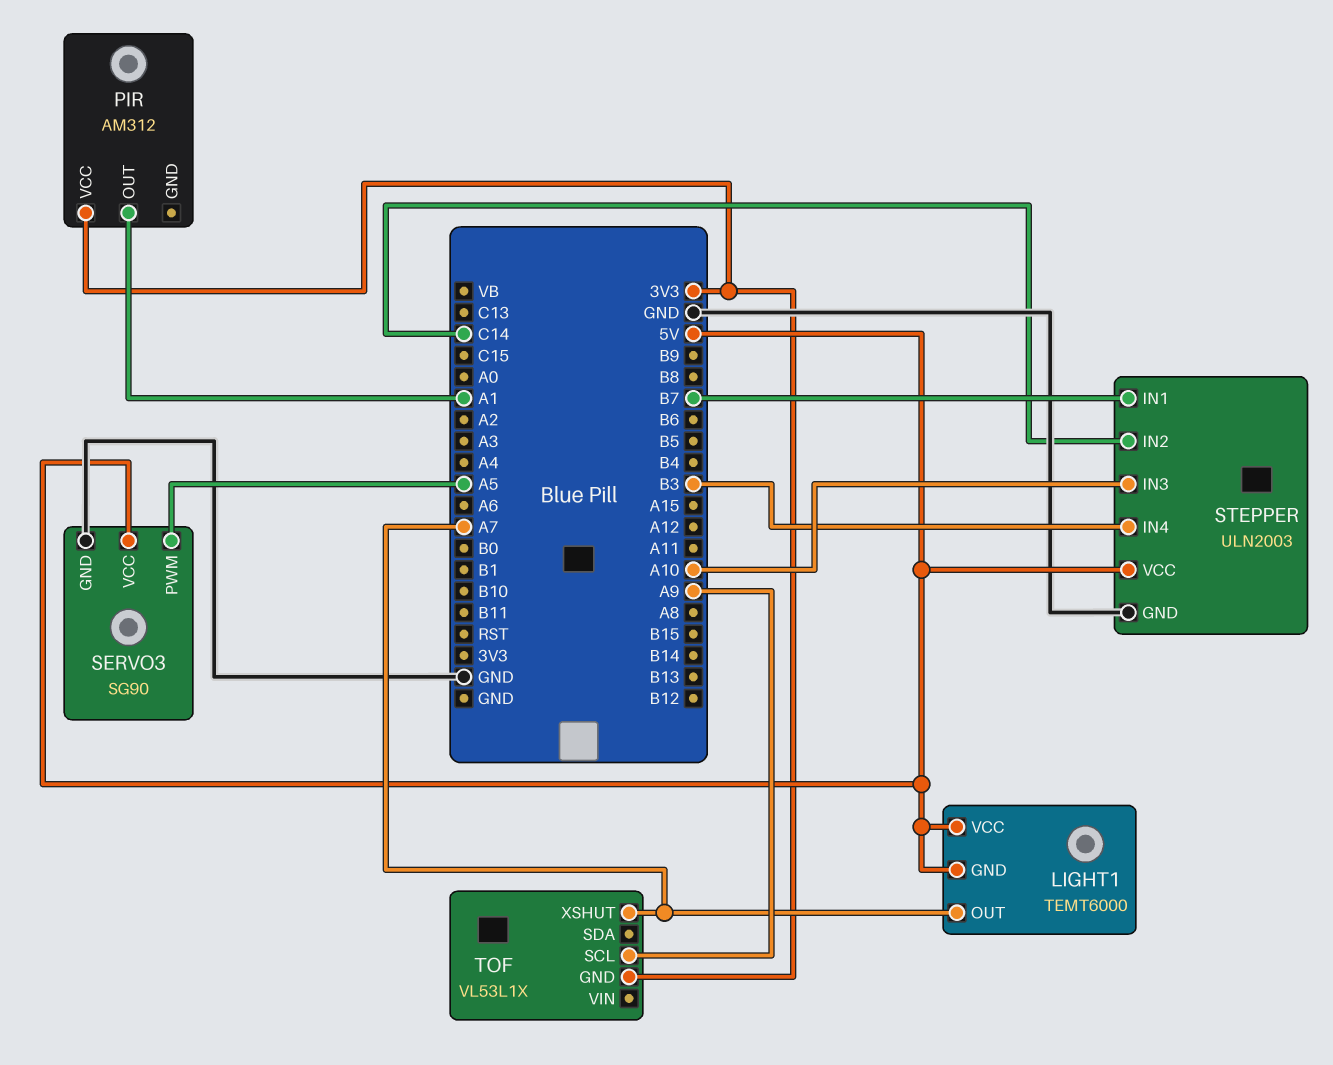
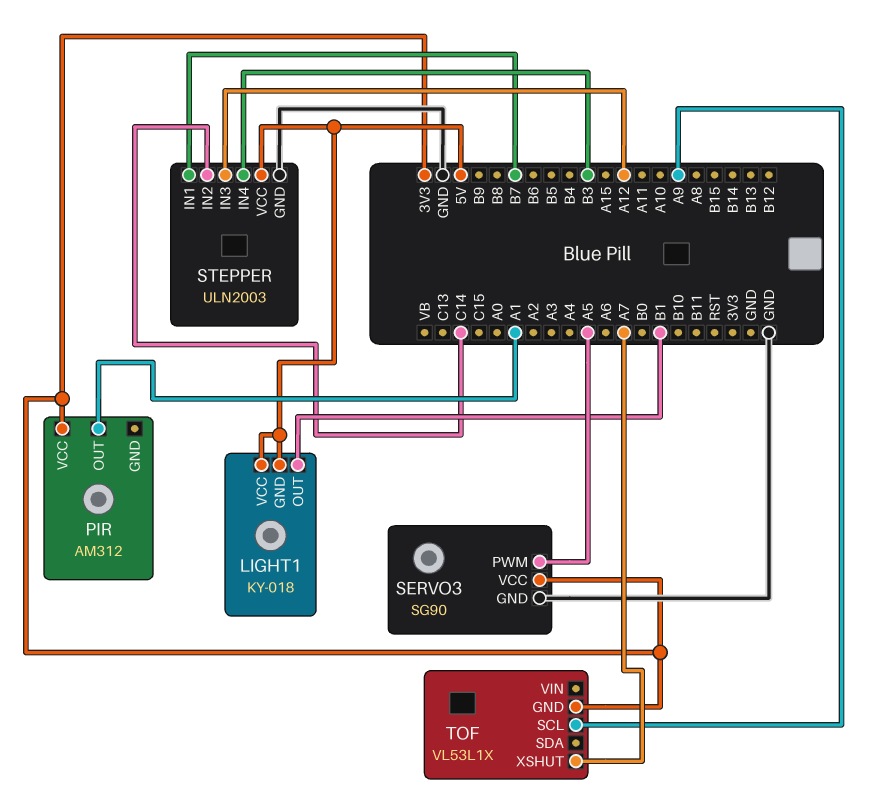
LIGHT1: TEMT6000 -> KY-018
LIGHT1 pin OUT: A7 -> B1
SERVO3 pin VCC: 5V -> 3V3
STEPPER pin IN3: A10 -> A12

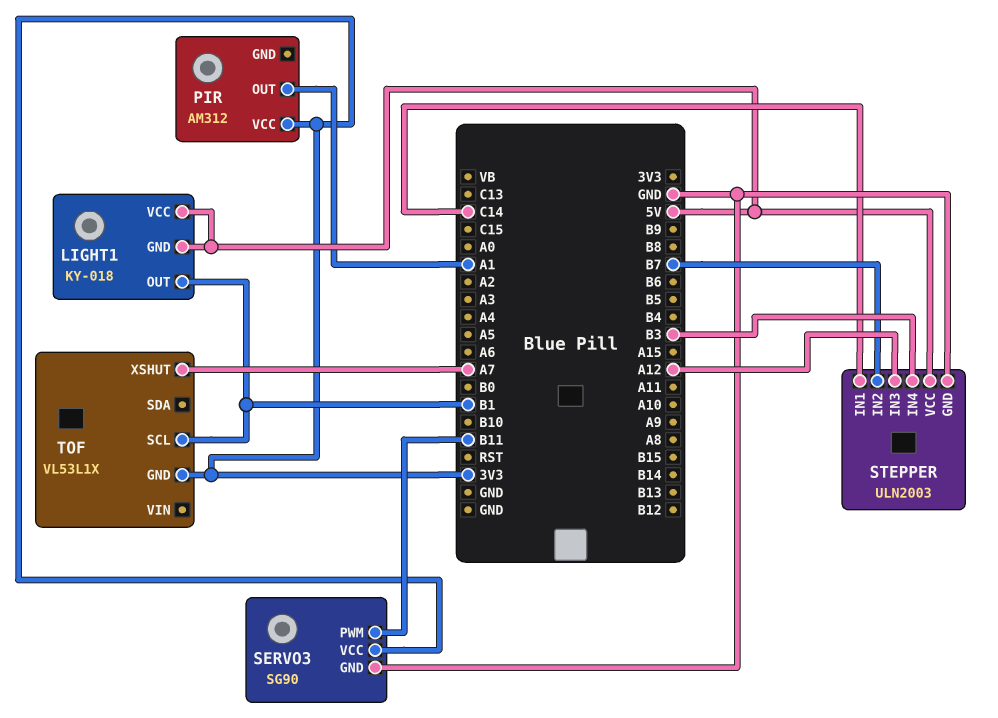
SERVO3 pin PWM: A5 -> B11
STEPPER pin IN1: B7 -> C14
STEPPER pin IN2: C14 -> B7
TOF pin SCL: A9 -> B1

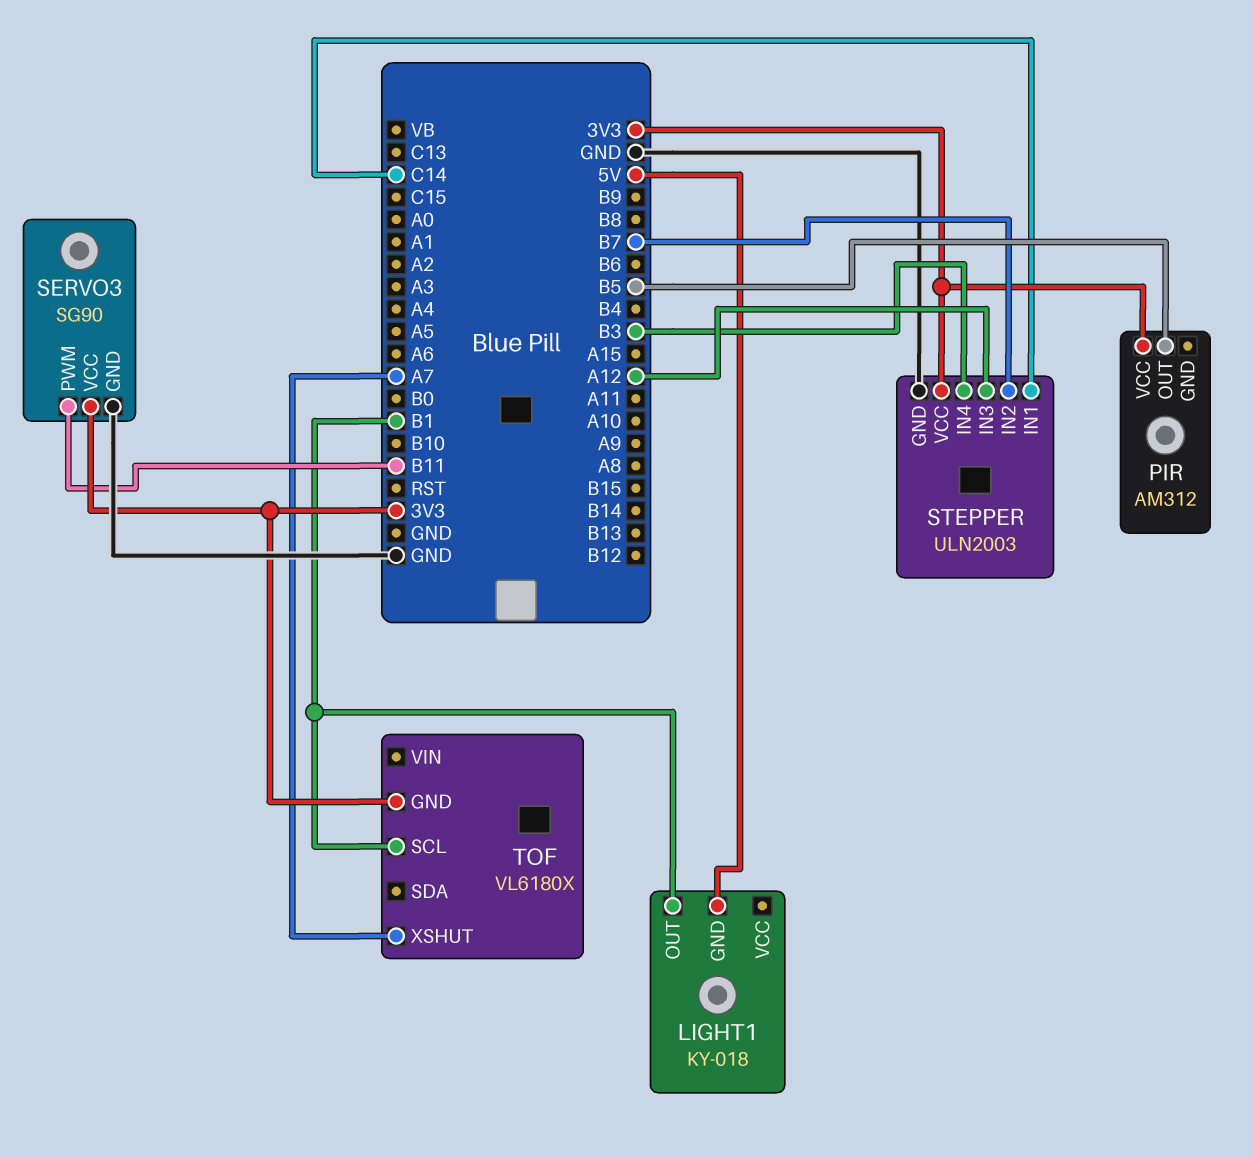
LIGHT1 pin VCC: 5V -> none
PIR pin OUT: A1 -> B5
STEPPER pin VCC: 5V -> 3V3
TOF: VL53L1X -> VL6180X

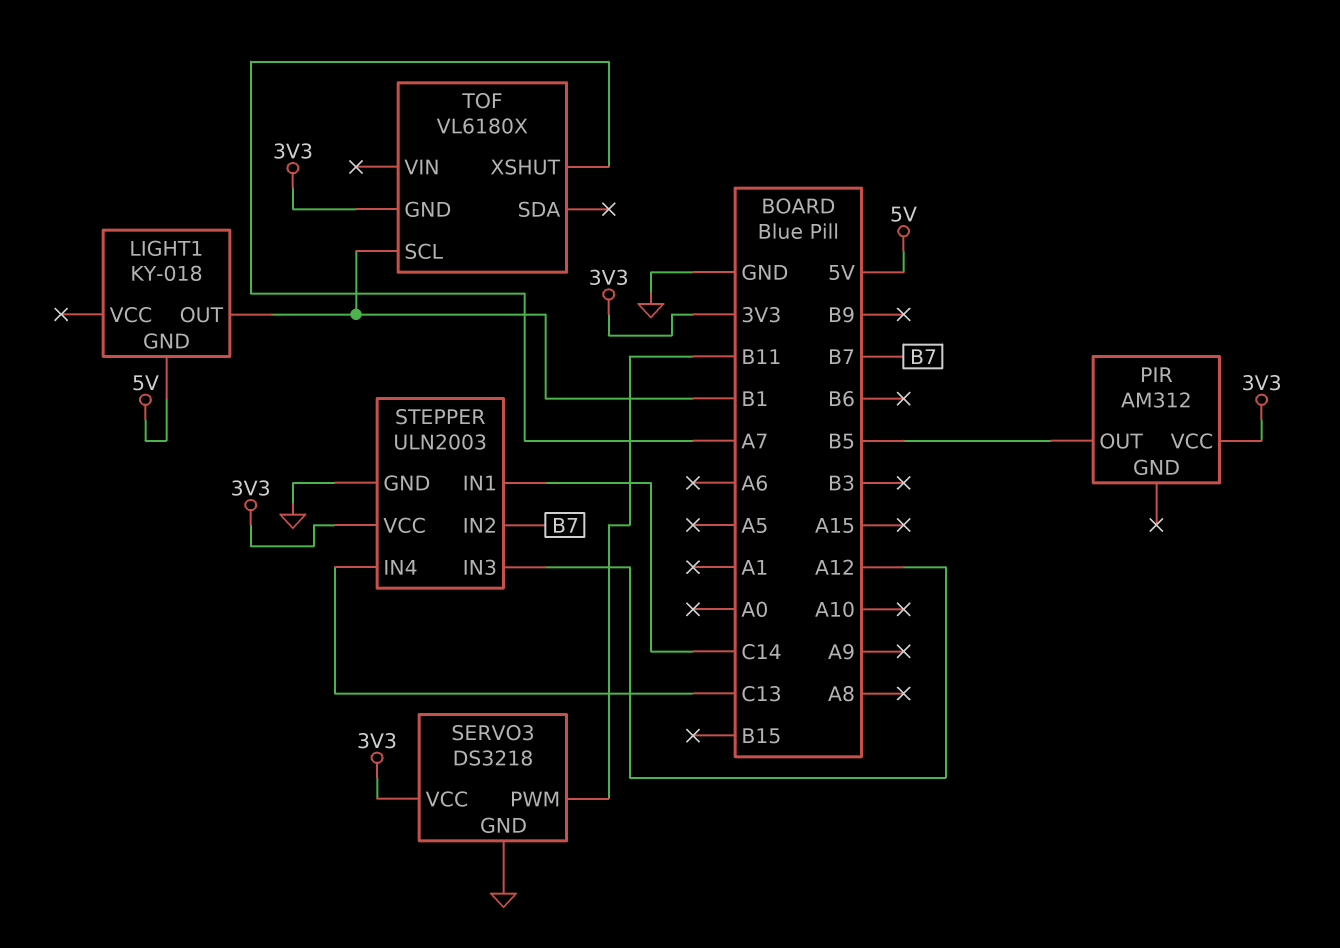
SERVO3: SG90 -> DS3218
STEPPER pin IN4: B3 -> C13

